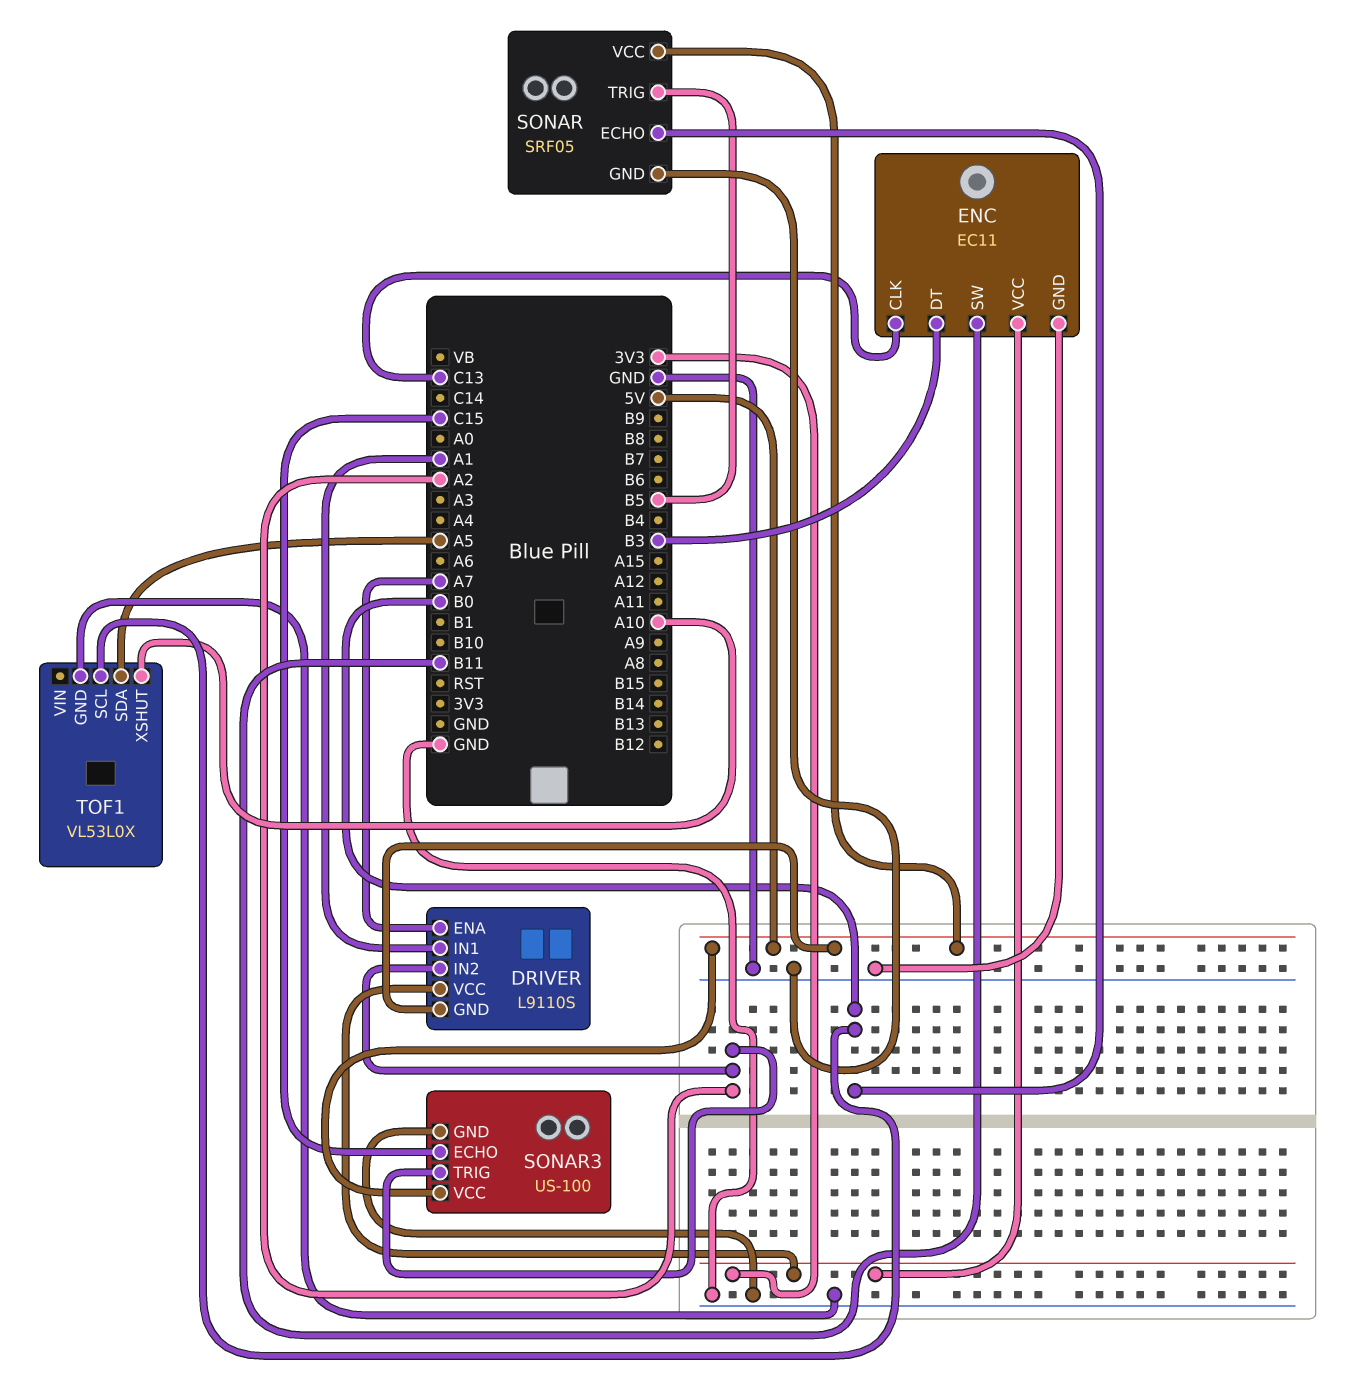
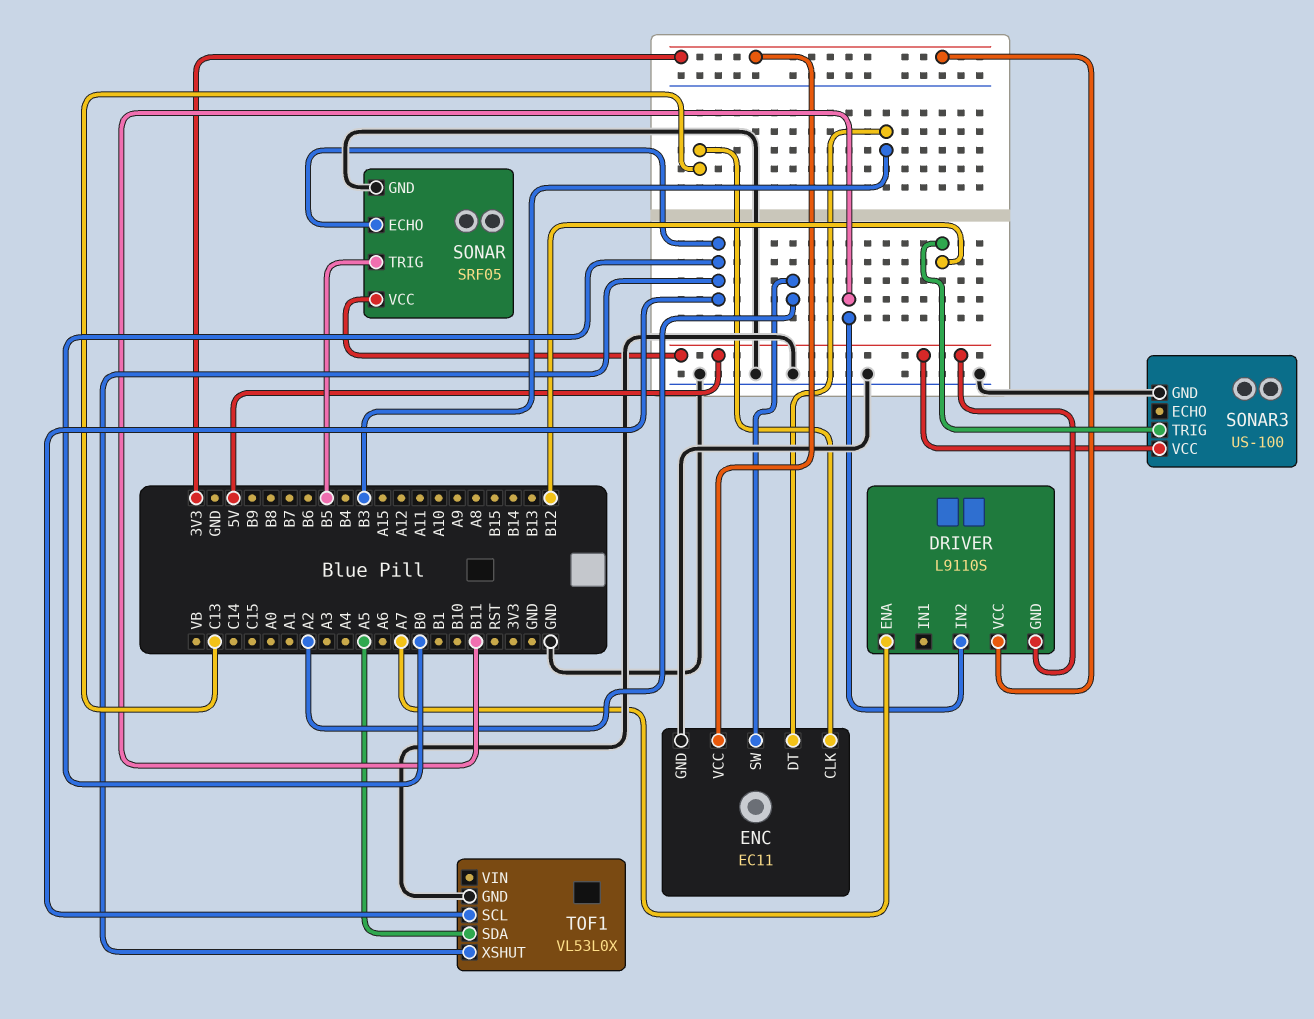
DRIVER pin IN1: A1 -> none
DRIVER pin IN2: A2 -> B11
ENC pin SW: B11 -> A2
SONAR3 pin ECHO: C15 -> none
SONAR3 pin TRIG: A2 -> B12
TOF1 pin XSHUT: A10 -> B0

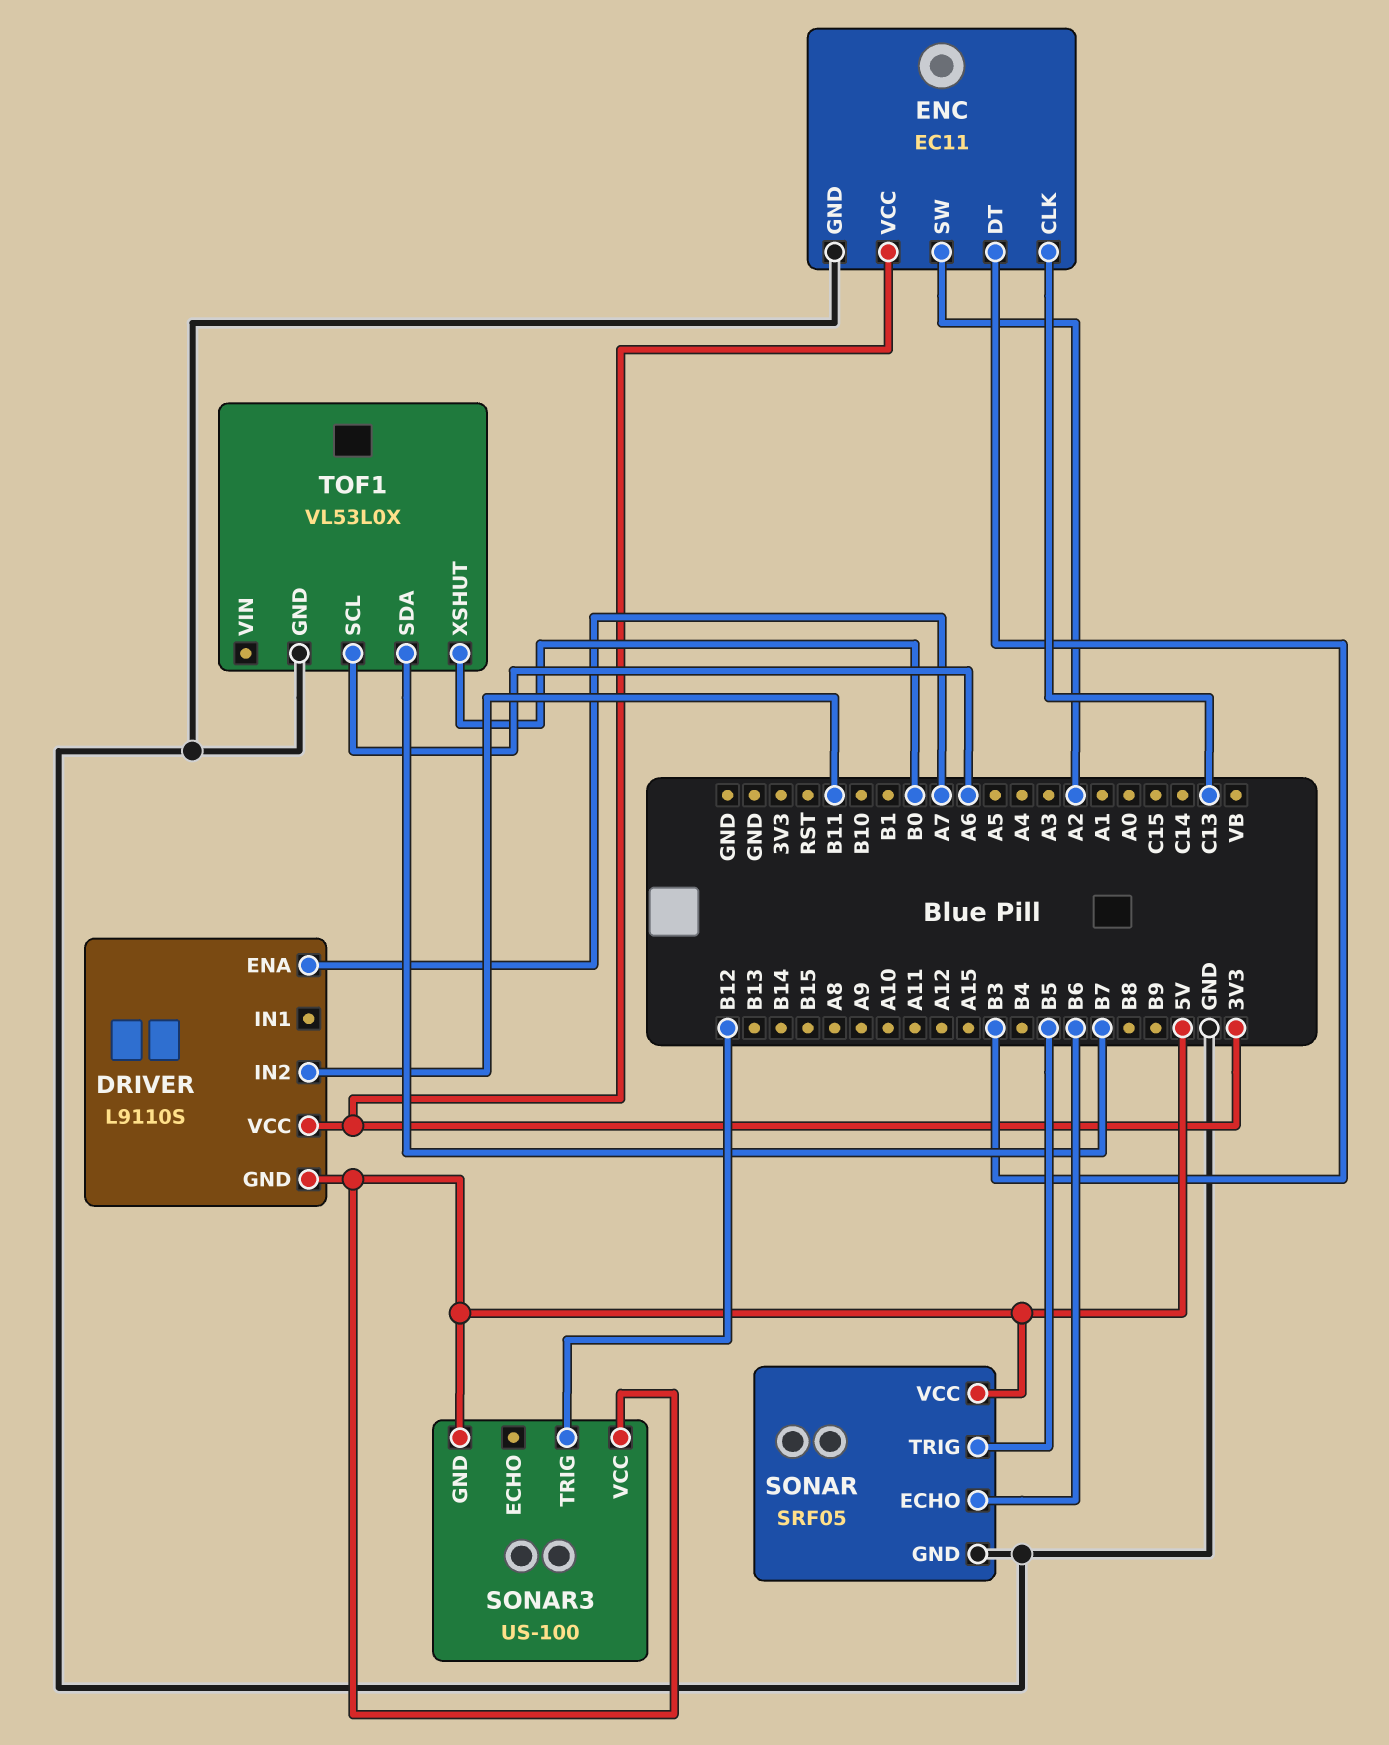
SONAR pin ECHO: B0 -> B6
SONAR3 pin GND: GND -> 5V
TOF1 pin SCL: B0 -> A6
TOF1 pin SDA: A5 -> B7

